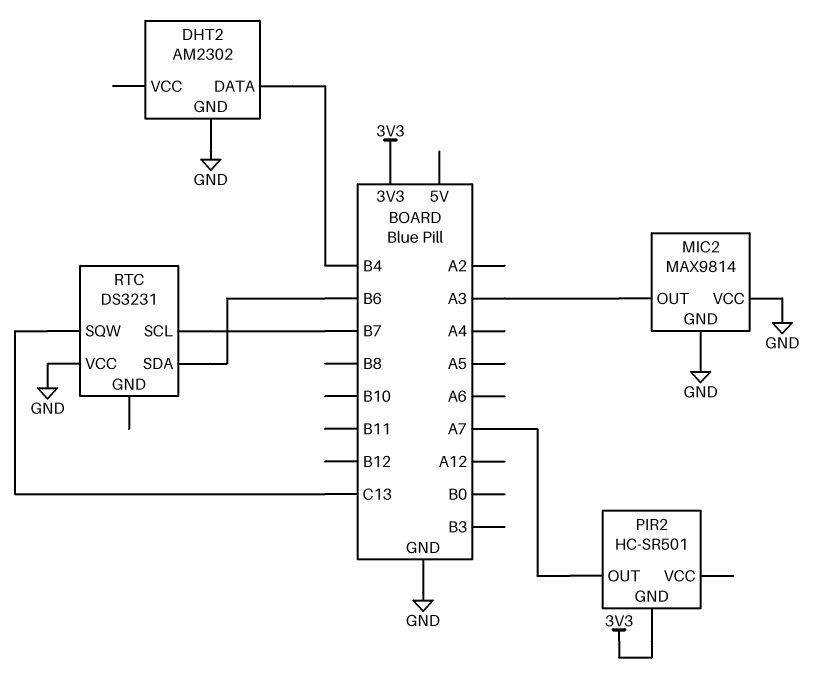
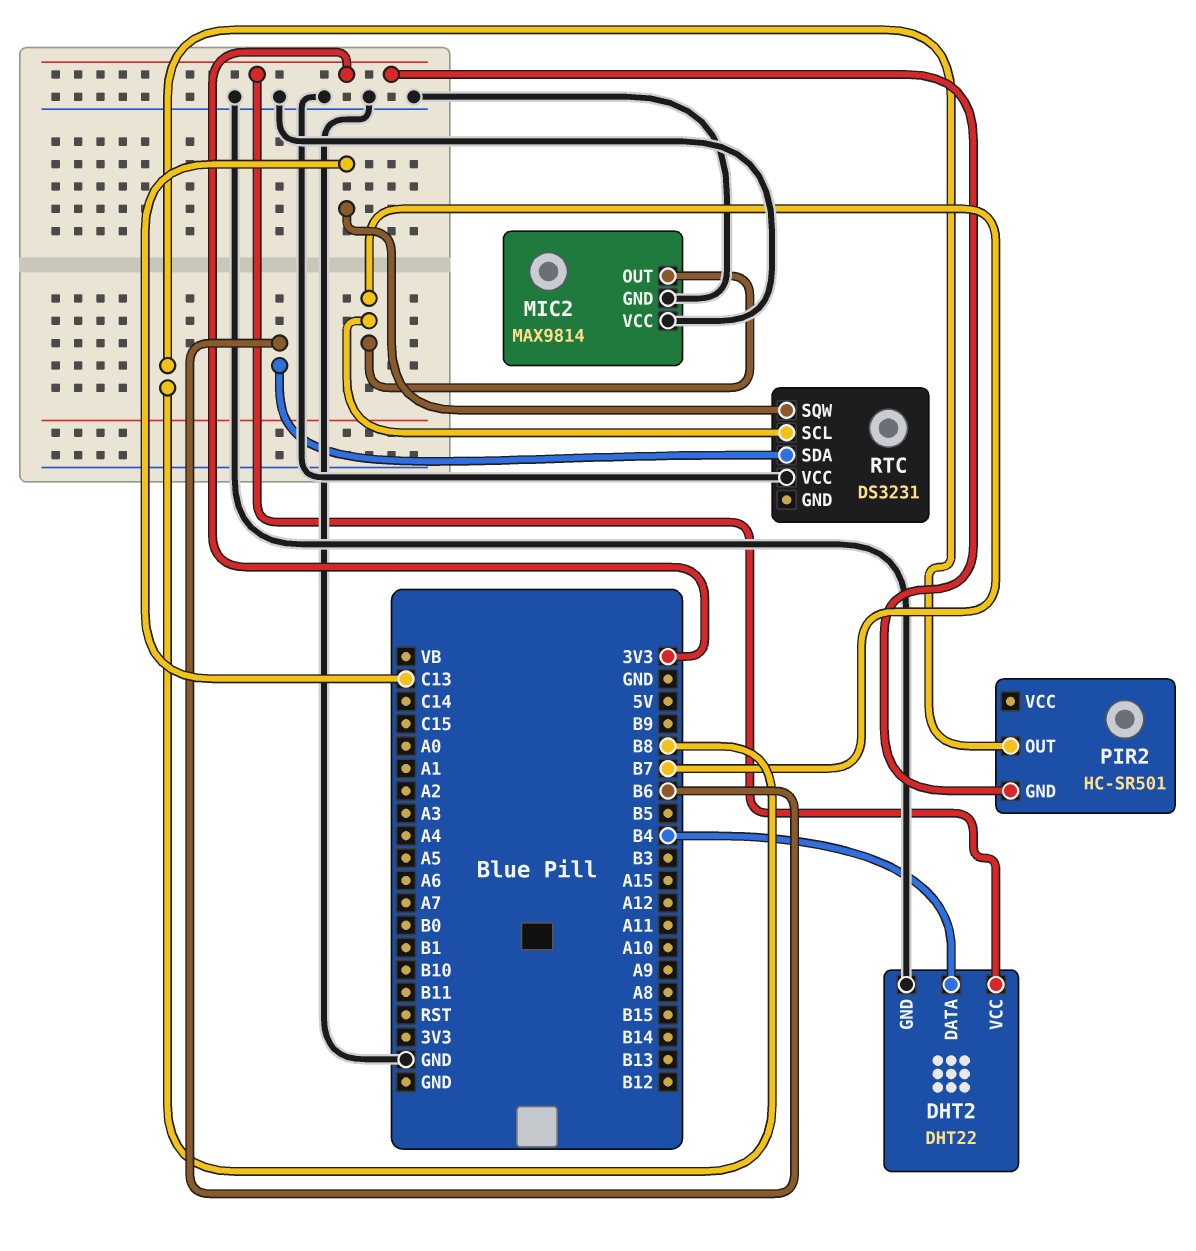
DHT2: AM2302 -> DHT22
DHT2 pin VCC: none -> 3V3
MIC2 pin OUT: A3 -> B7
PIR2 pin OUT: A7 -> B8

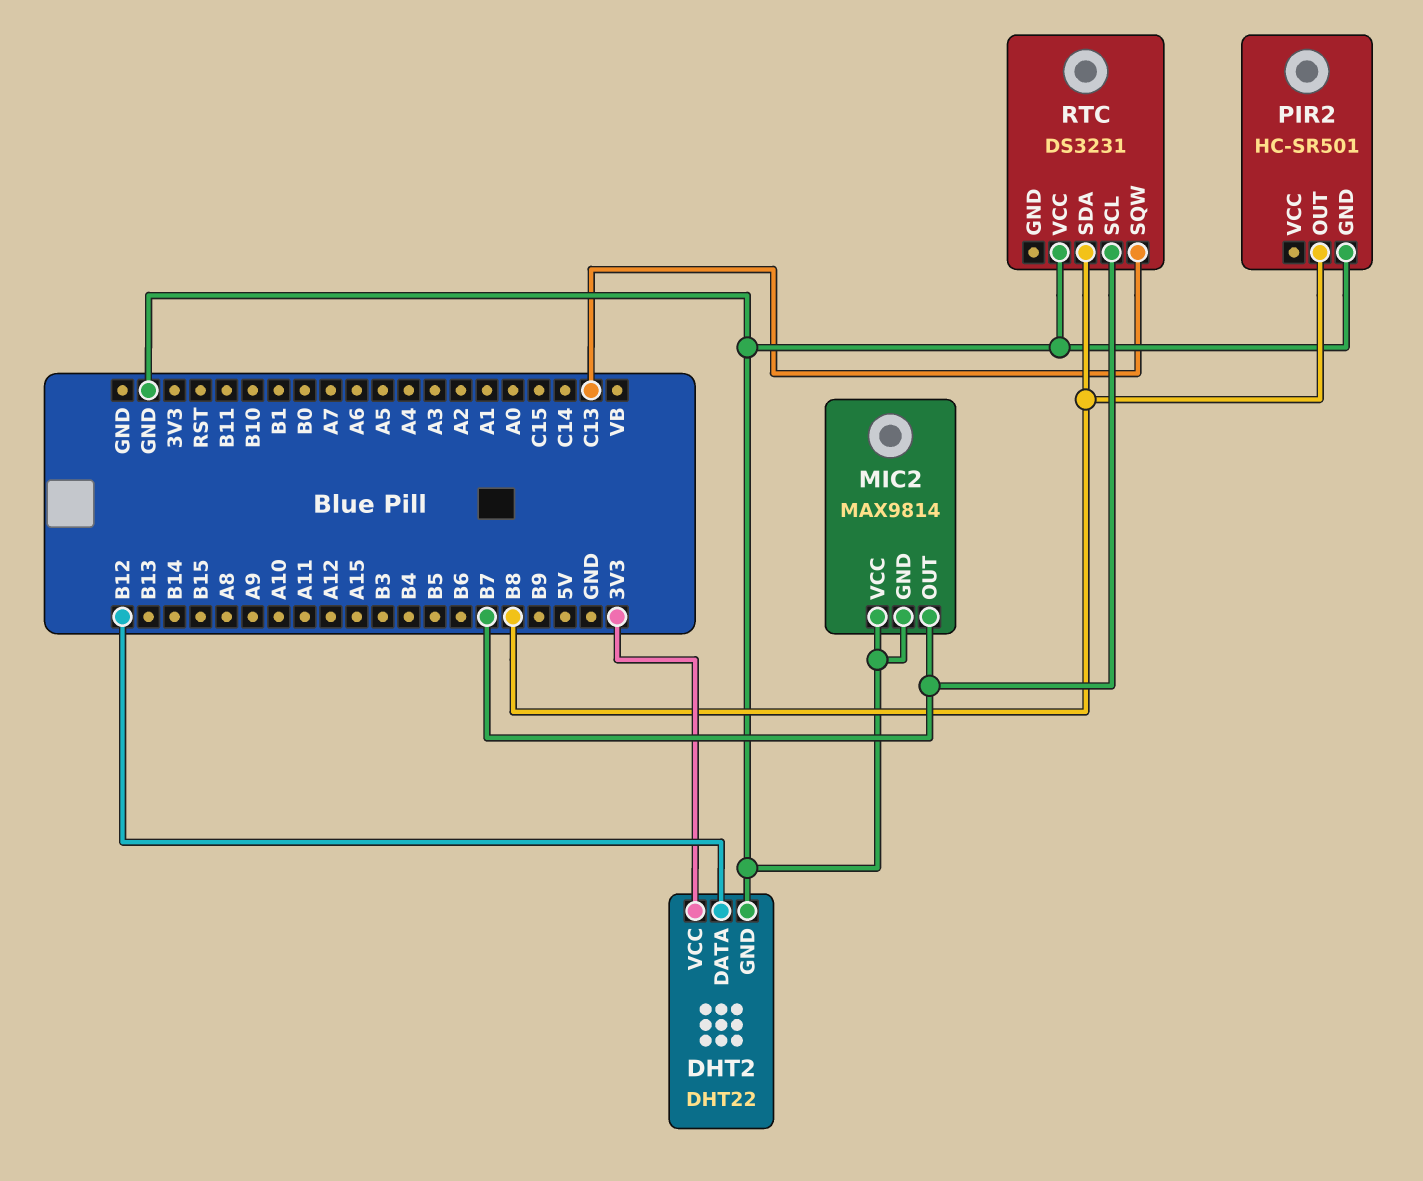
DHT2 pin DATA: B4 -> B12
PIR2 pin GND: 3V3 -> GND
RTC pin SDA: B6 -> B8

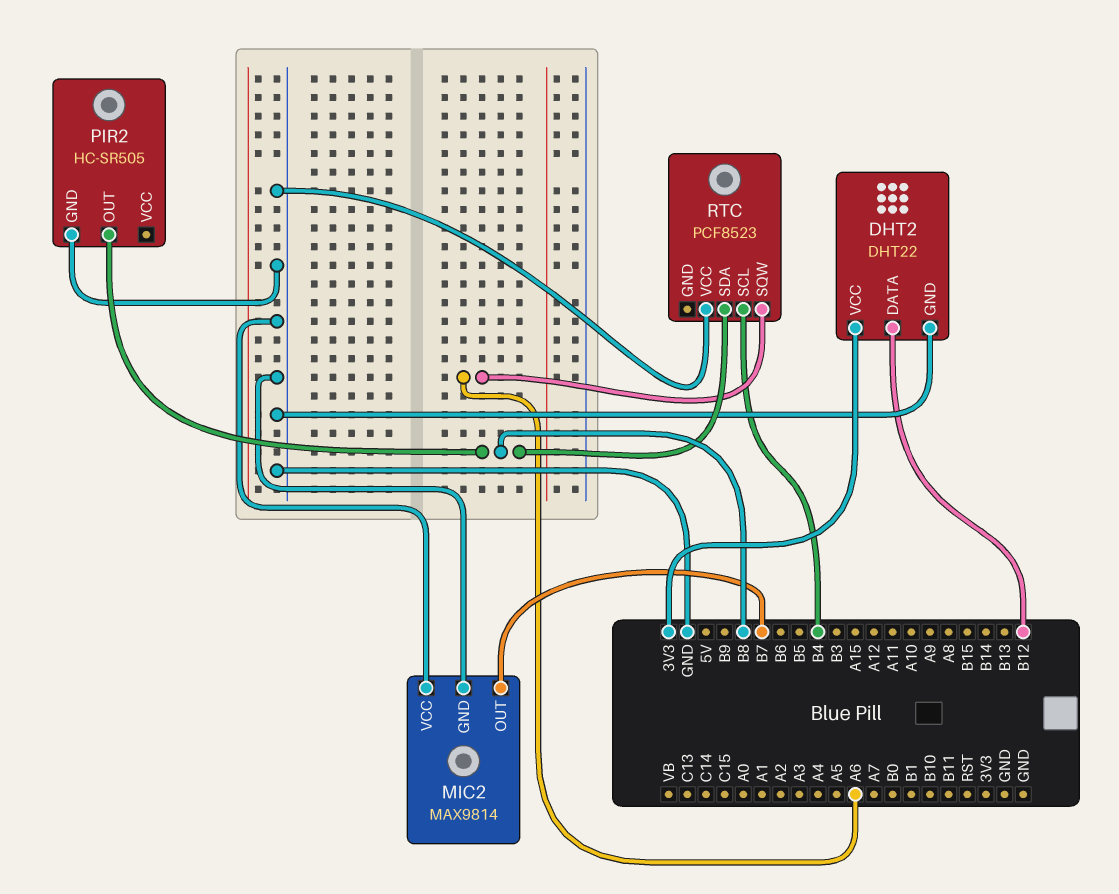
PIR2: HC-SR501 -> HC-SR505
RTC: DS3231 -> PCF8523
RTC pin SCL: B7 -> B4
RTC pin SQW: C13 -> A6

